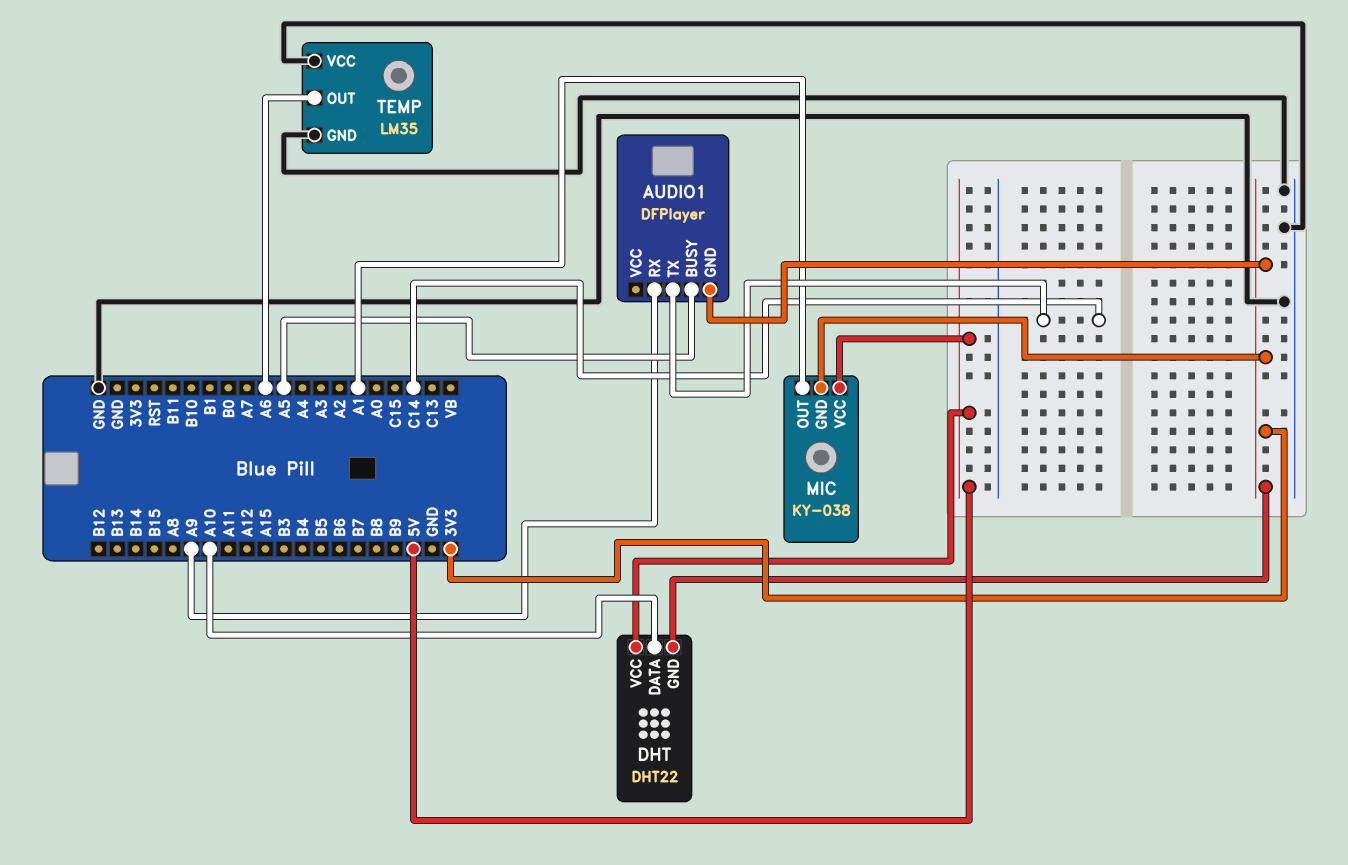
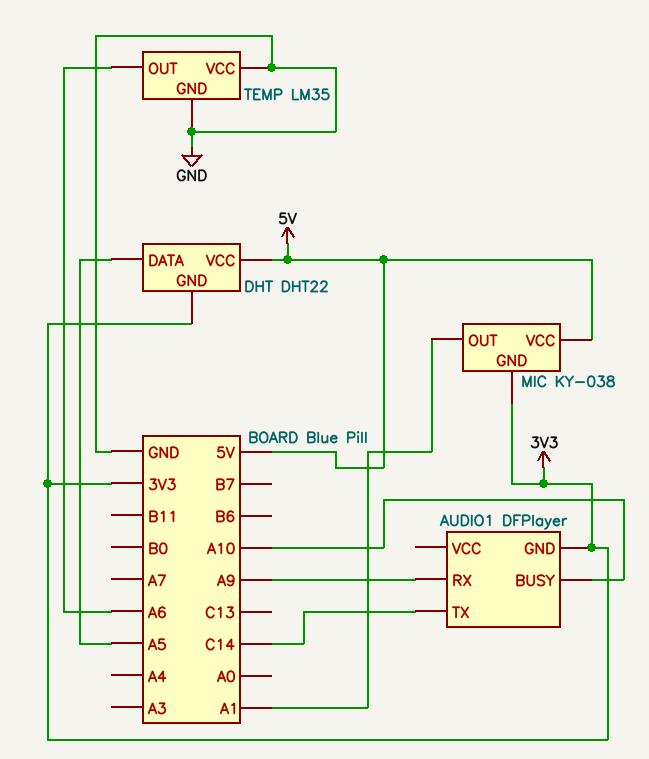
AUDIO1 pin BUSY: A5 -> A10
DHT pin DATA: A10 -> A5

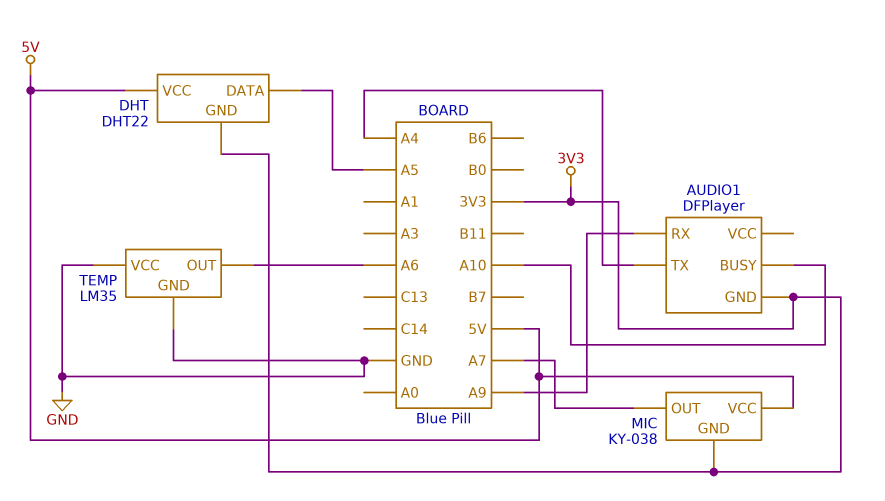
AUDIO1 pin TX: C14 -> A4
MIC pin OUT: A1 -> A7

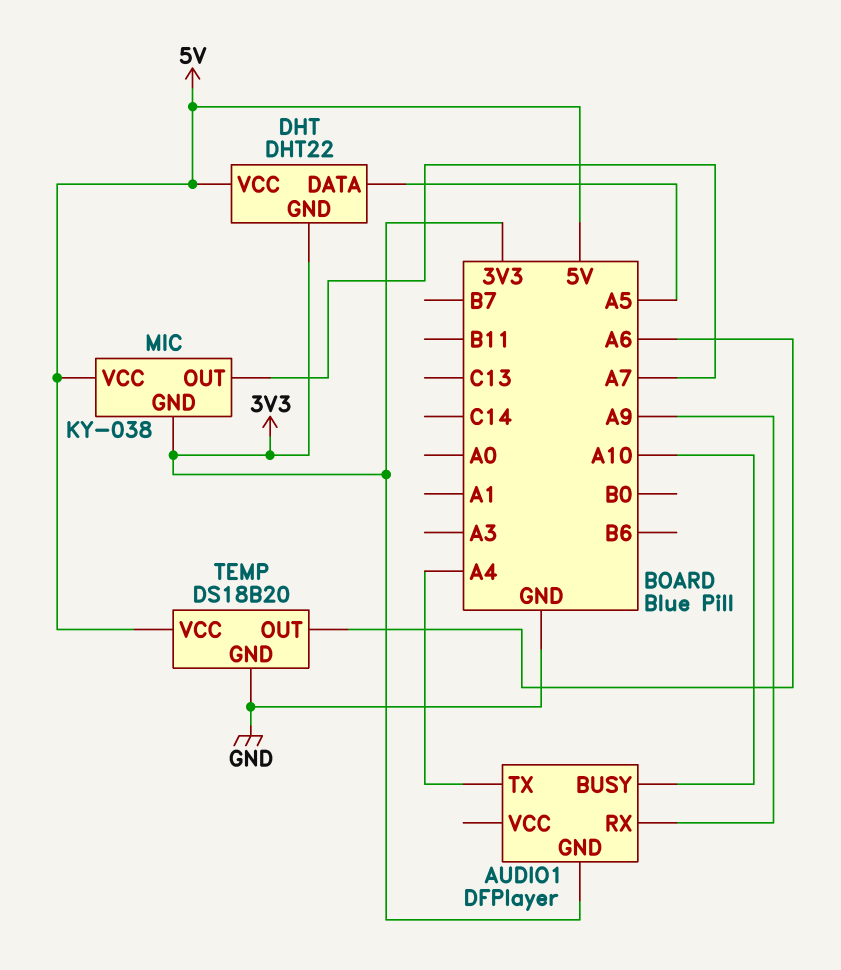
TEMP: LM35 -> DS18B20
TEMP pin VCC: GND -> 5V

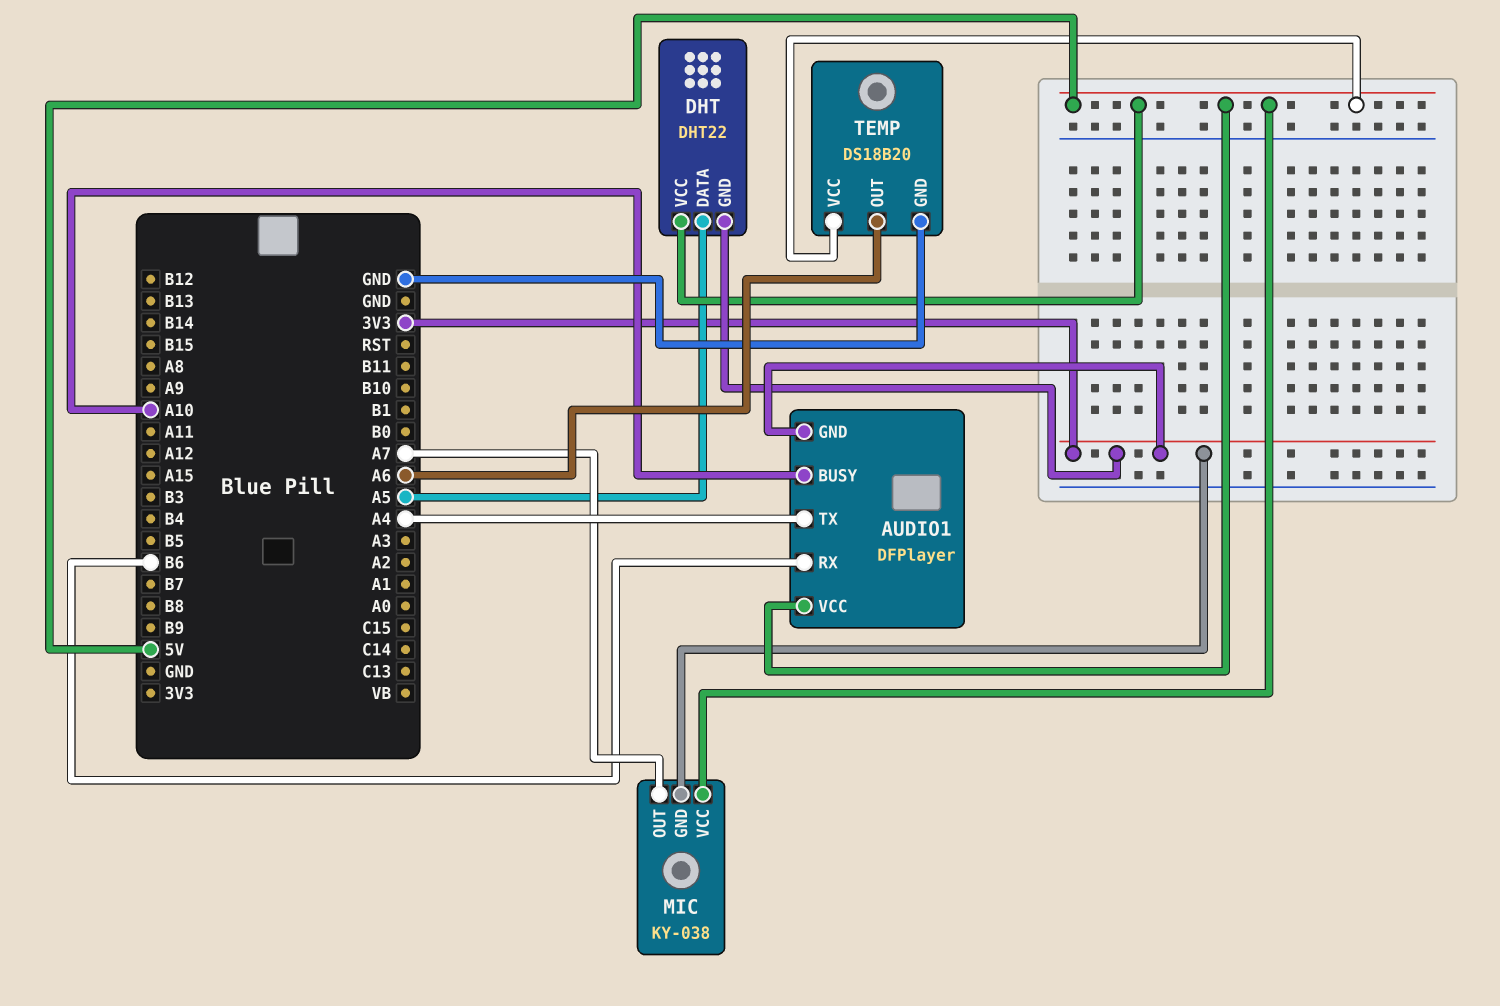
AUDIO1 pin RX: A9 -> B6
AUDIO1 pin VCC: none -> 5V

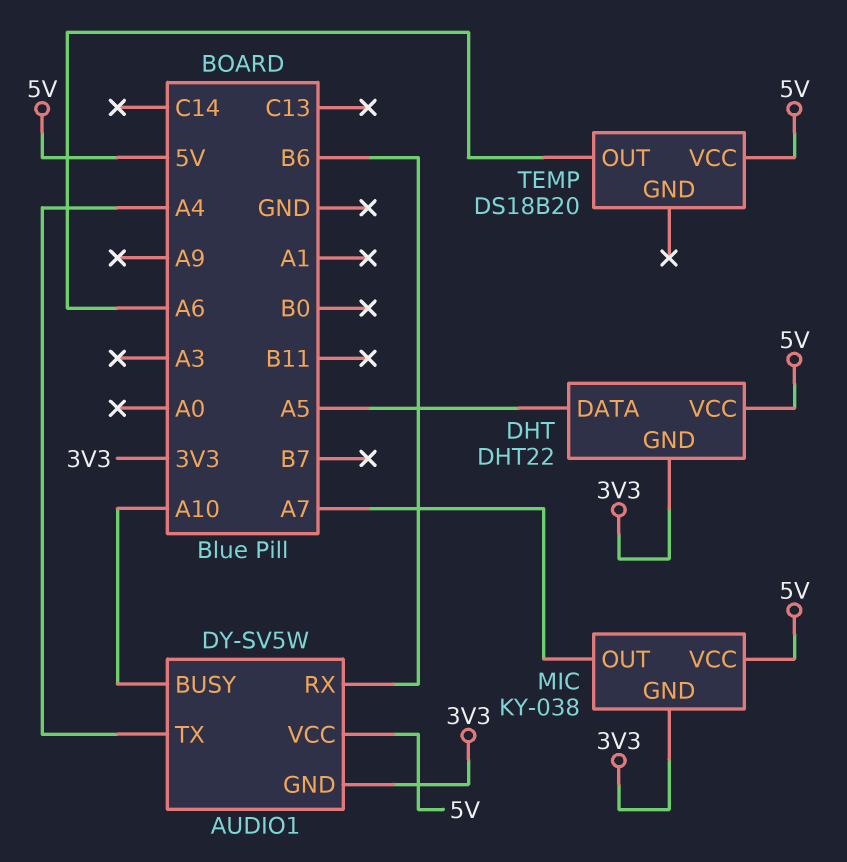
AUDIO1: DFPlayer -> DY-SV5W
TEMP pin GND: GND -> none

